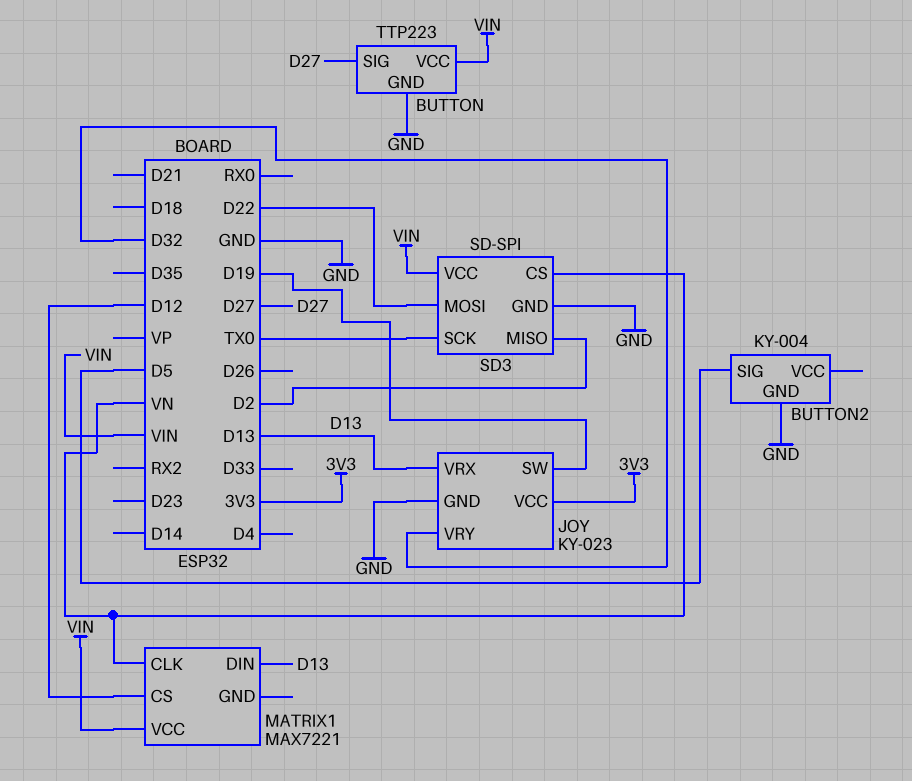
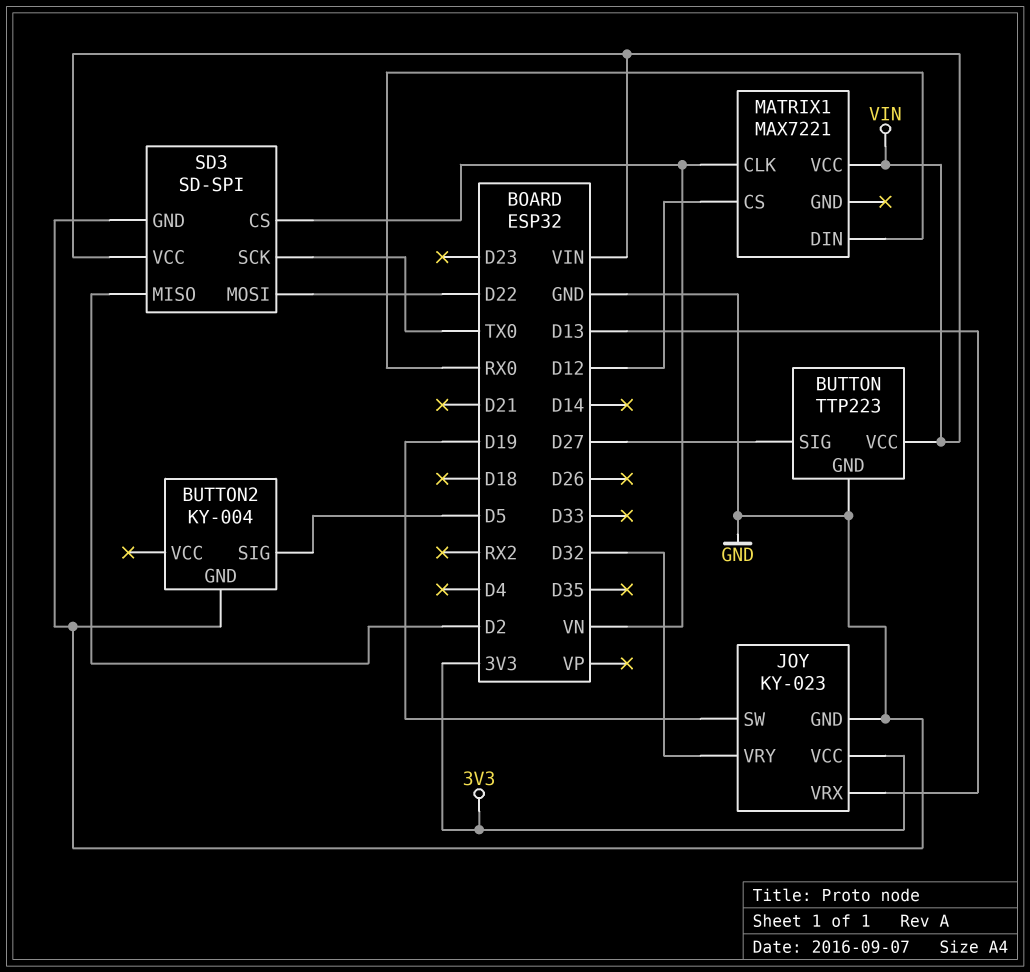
MATRIX1 pin DIN: D13 -> RX0

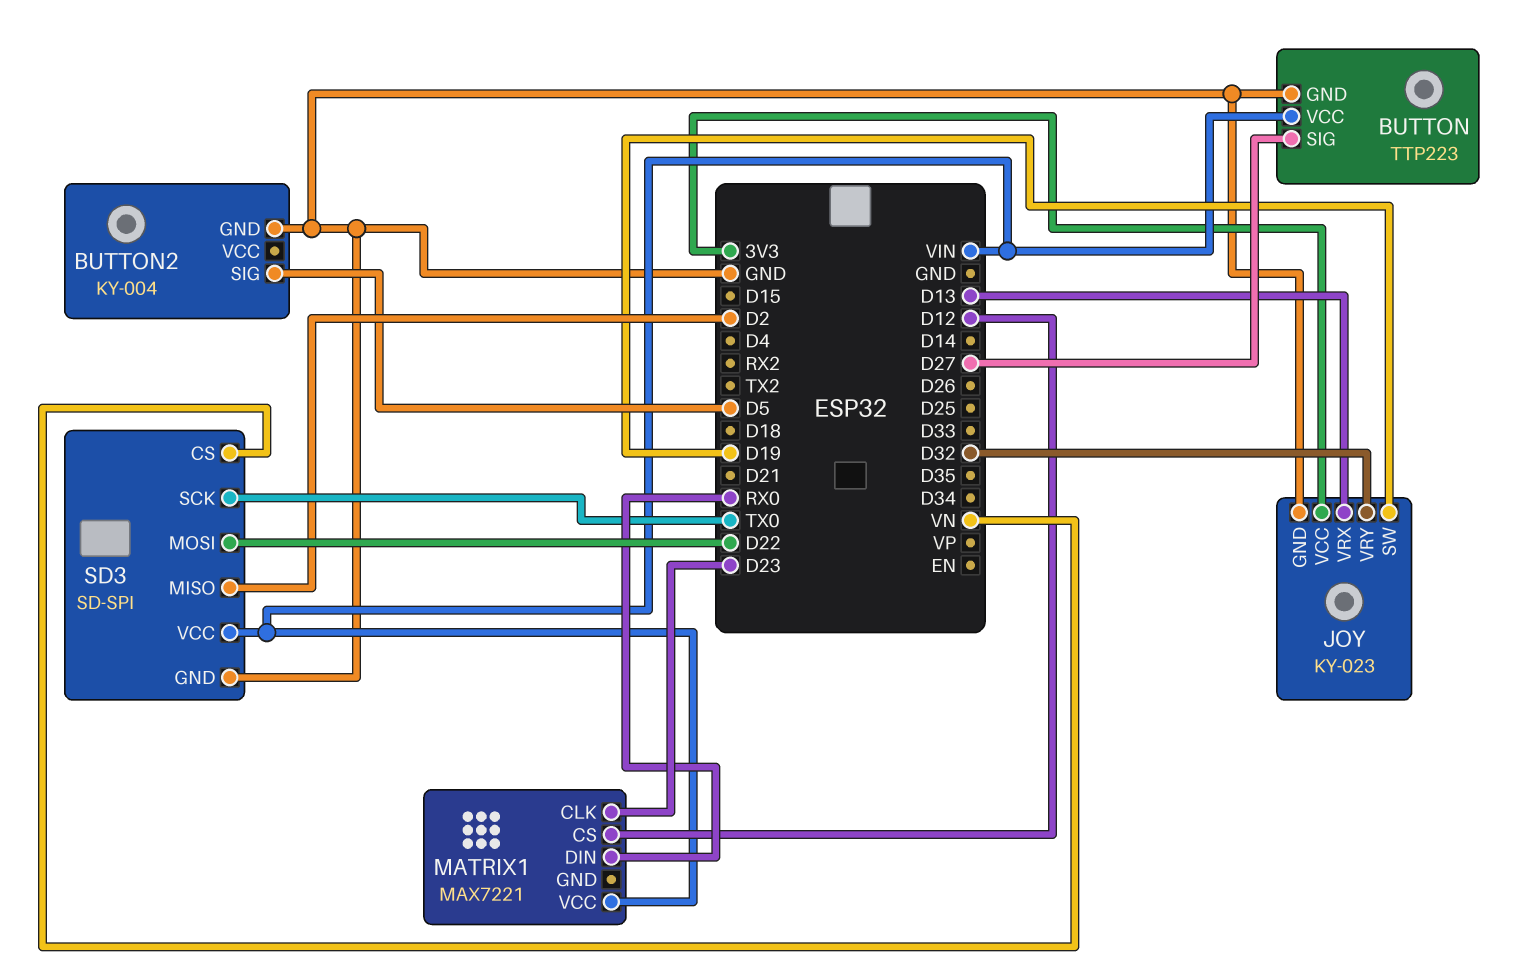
MATRIX1 pin CLK: VN -> D23

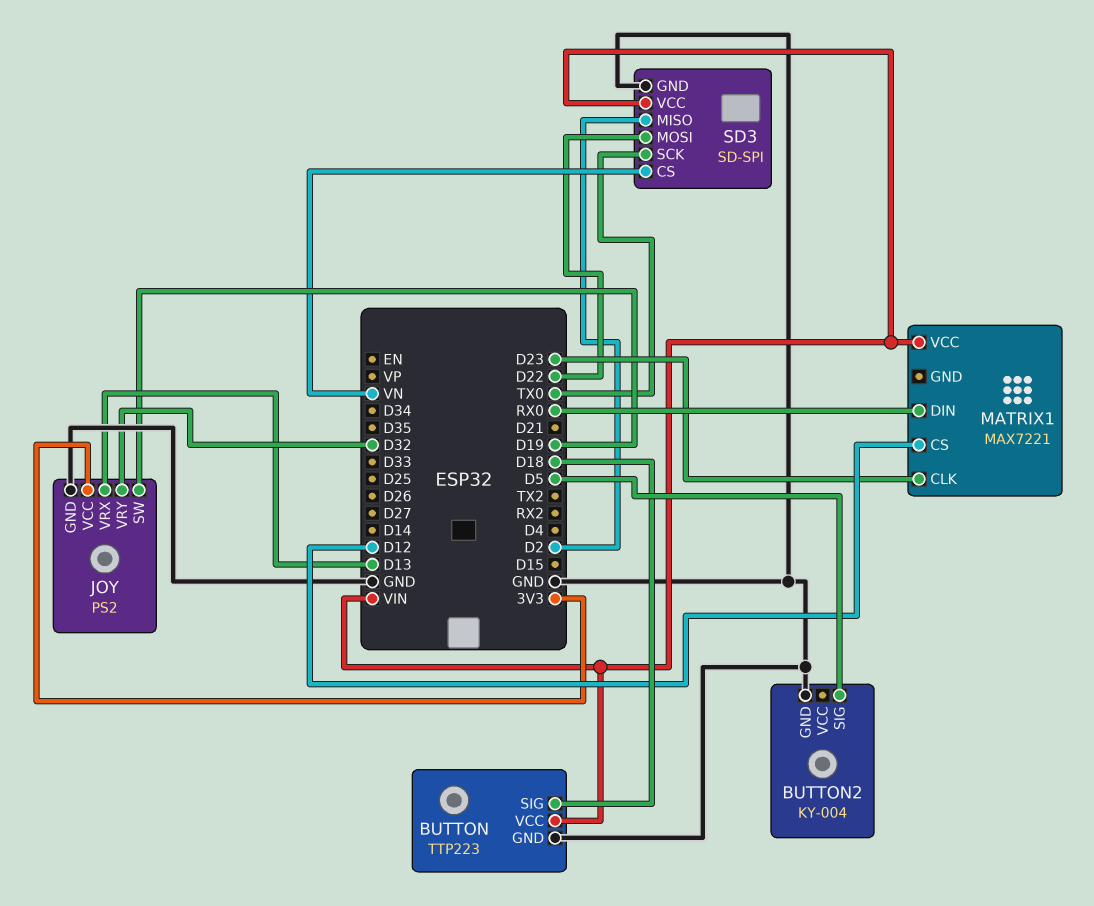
BUTTON pin SIG: D27 -> D18
JOY: KY-023 -> PS2

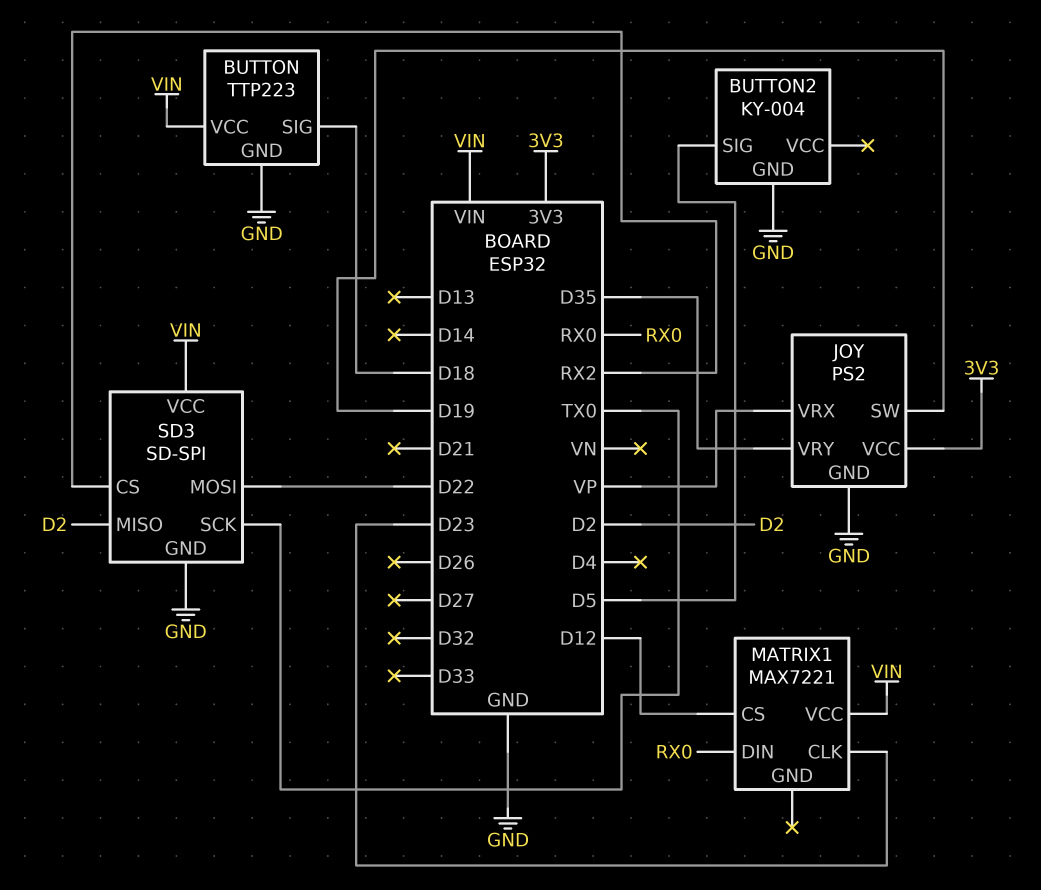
JOY pin VRX: D13 -> VP
JOY pin VRY: D32 -> D35
SD3 pin CS: VN -> RX2

